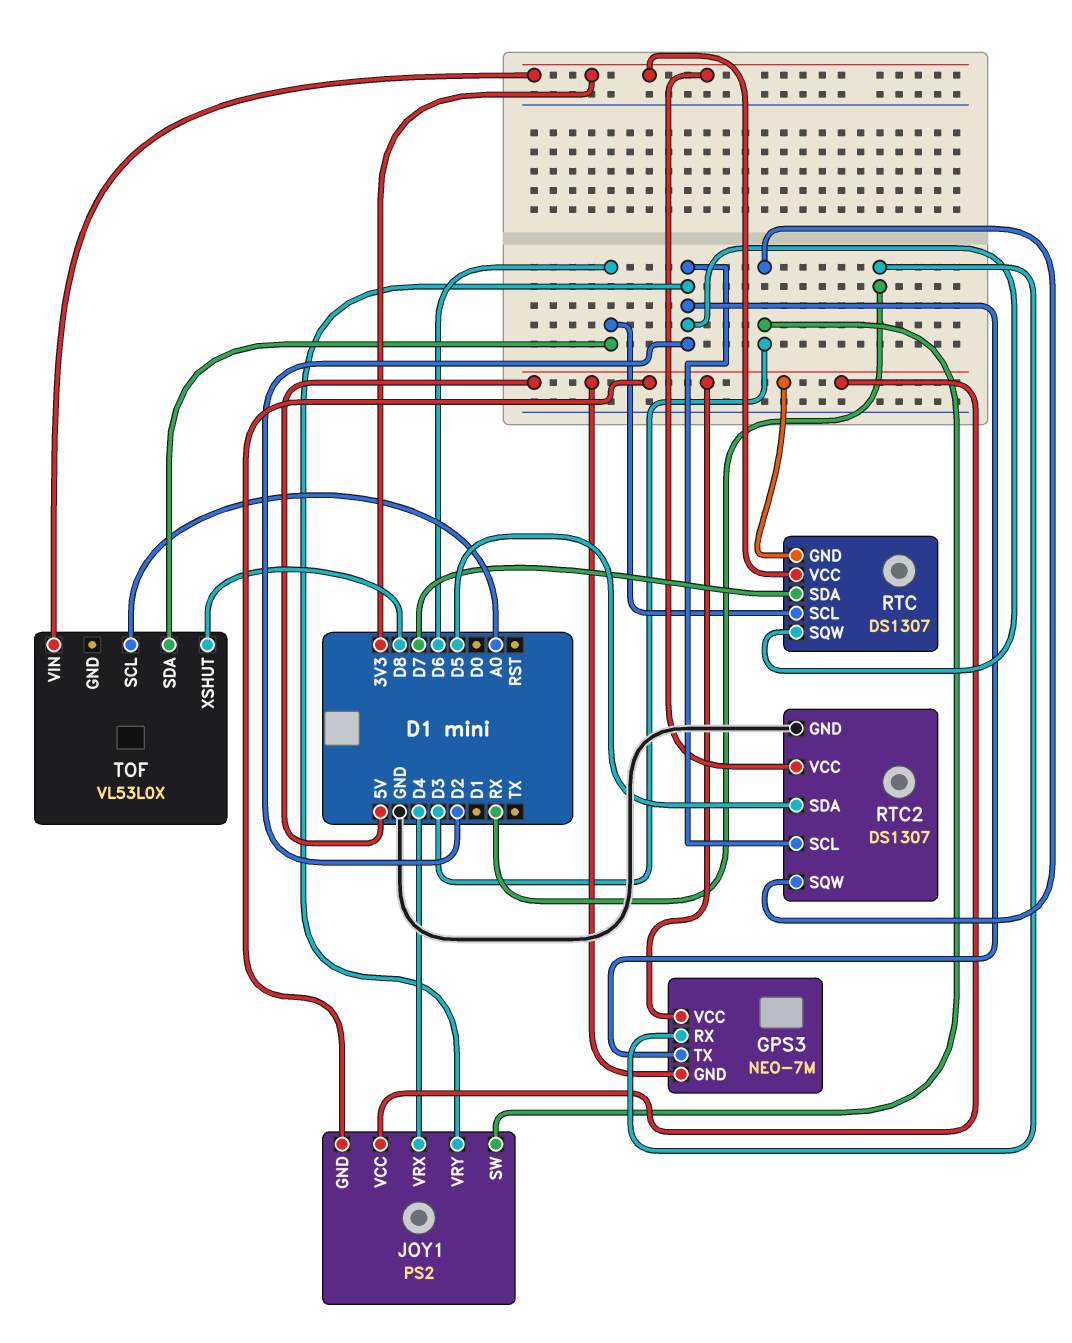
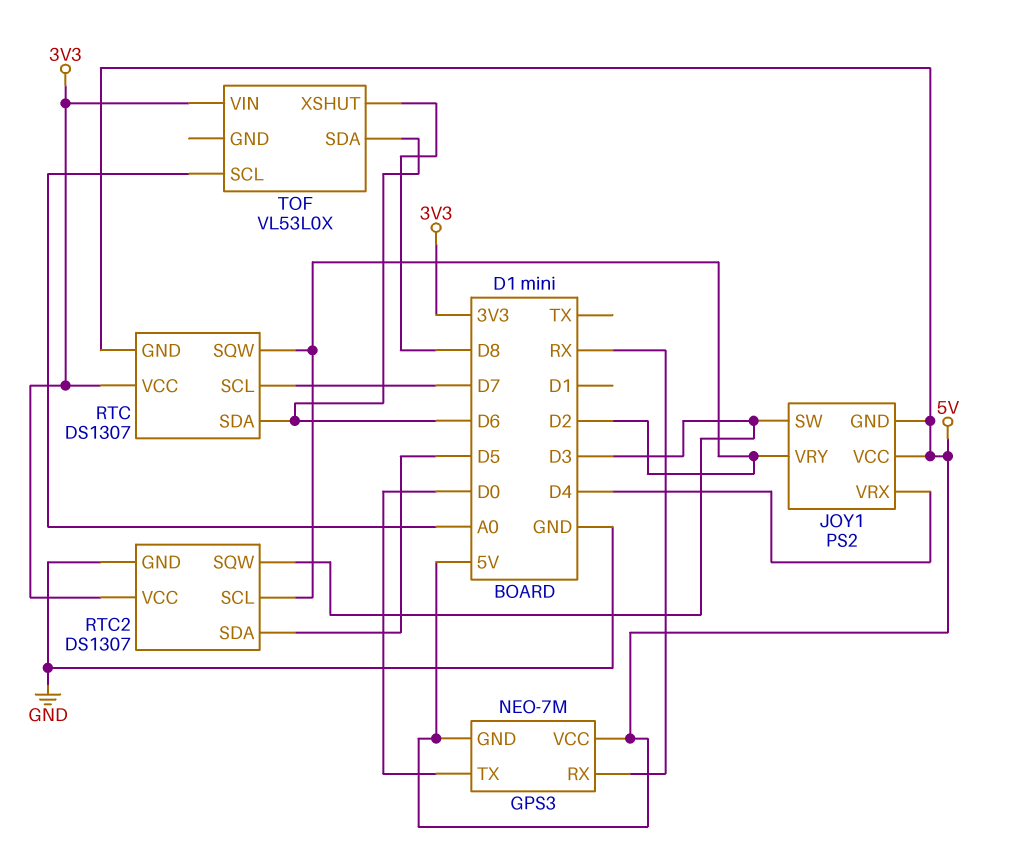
GPS3 pin TX: D2 -> D0
RTC pin SCL: D6 -> D7
RTC pin SDA: D7 -> D6

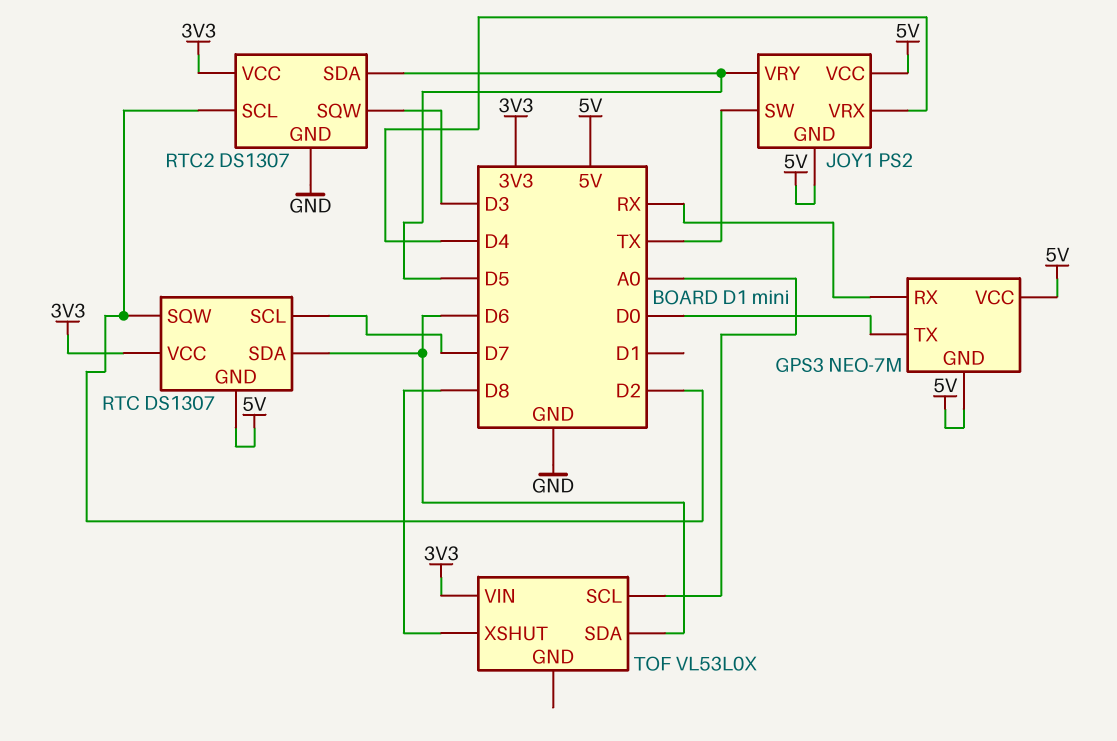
JOY1 pin SW: D3 -> TX
JOY1 pin VRY: D2 -> D5

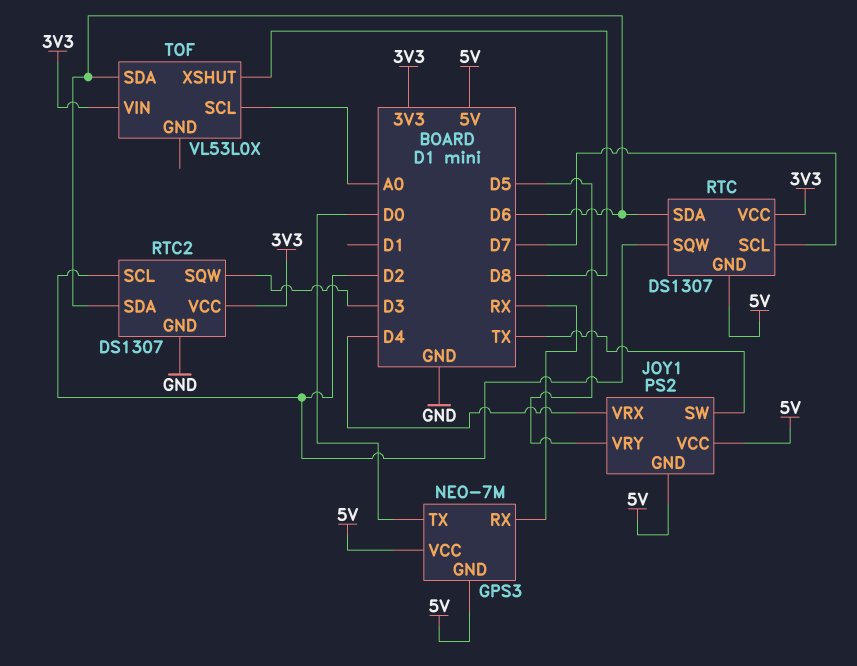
RTC2 pin SDA: D5 -> D6

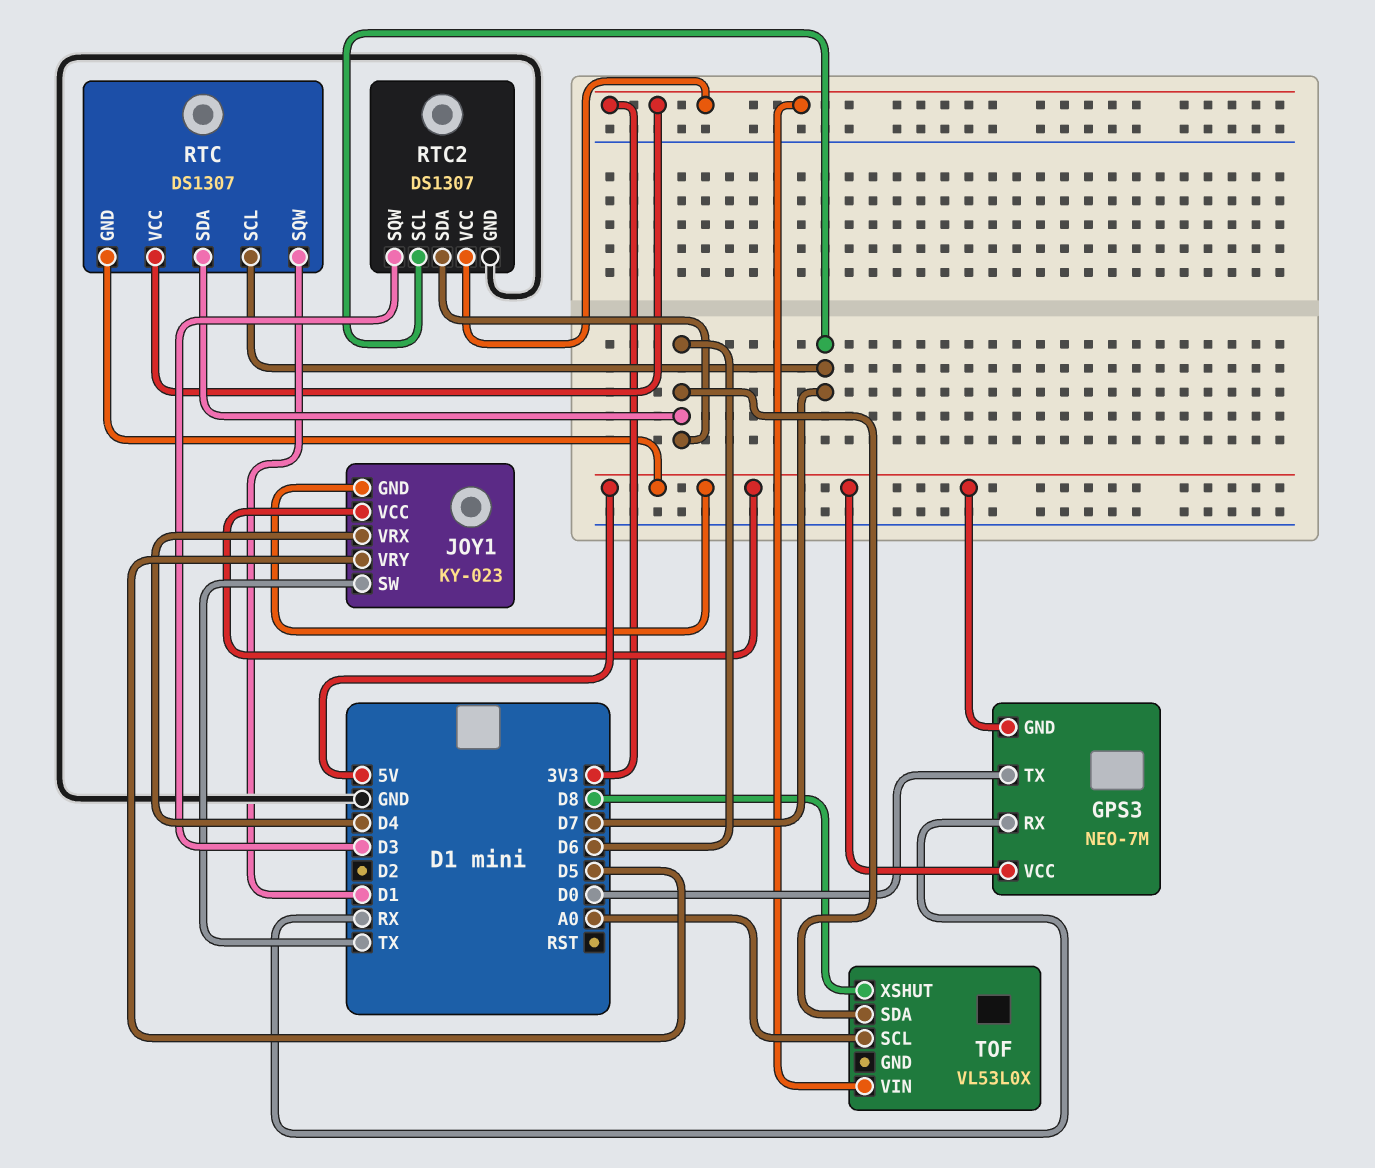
JOY1: PS2 -> KY-023
RTC pin SQW: D2 -> D1
RTC2 pin SCL: D2 -> D7

